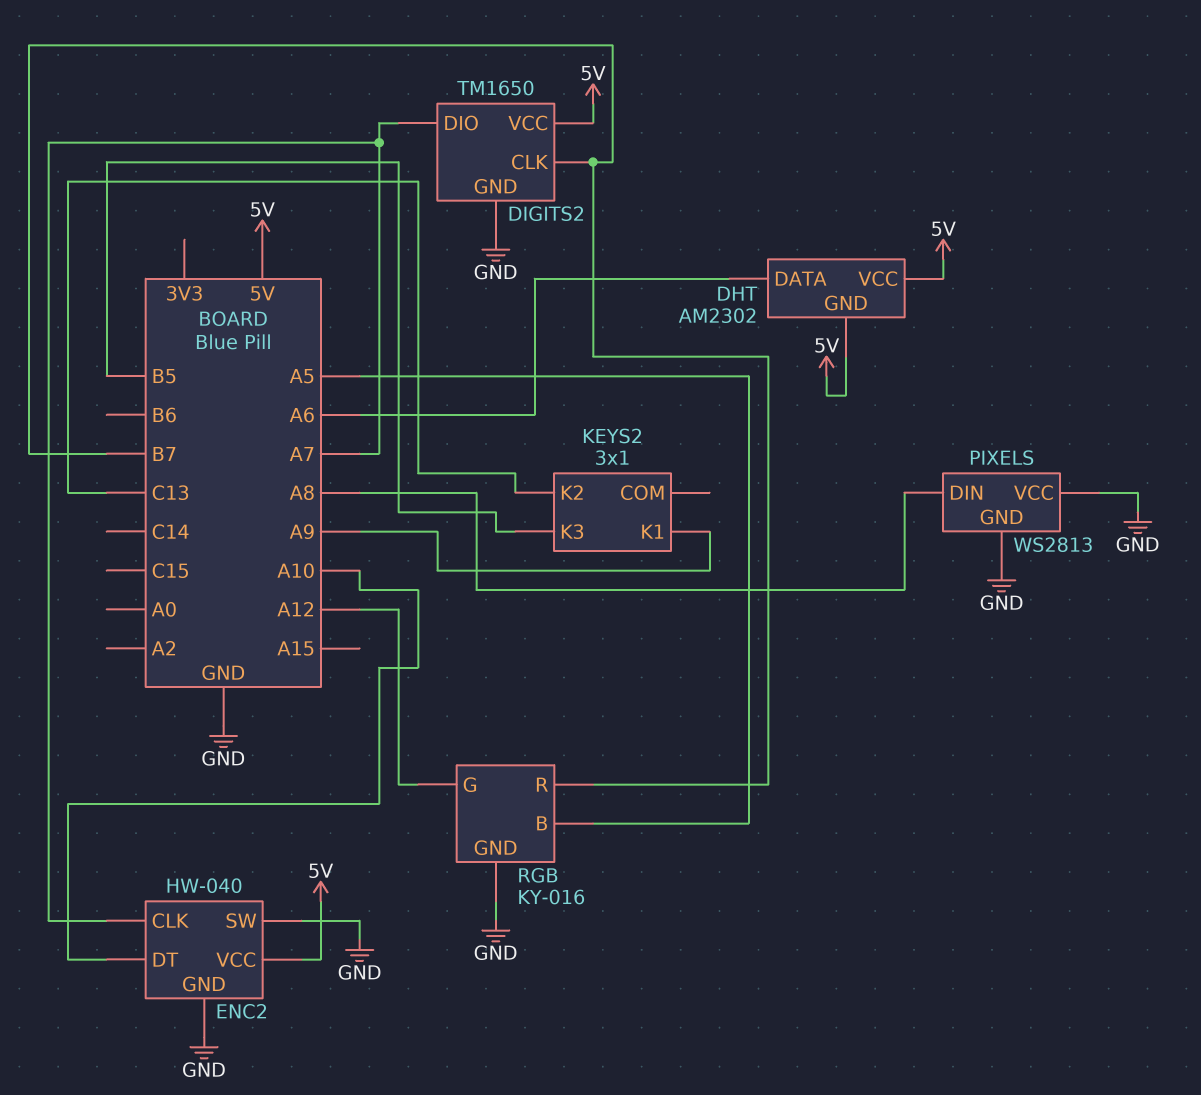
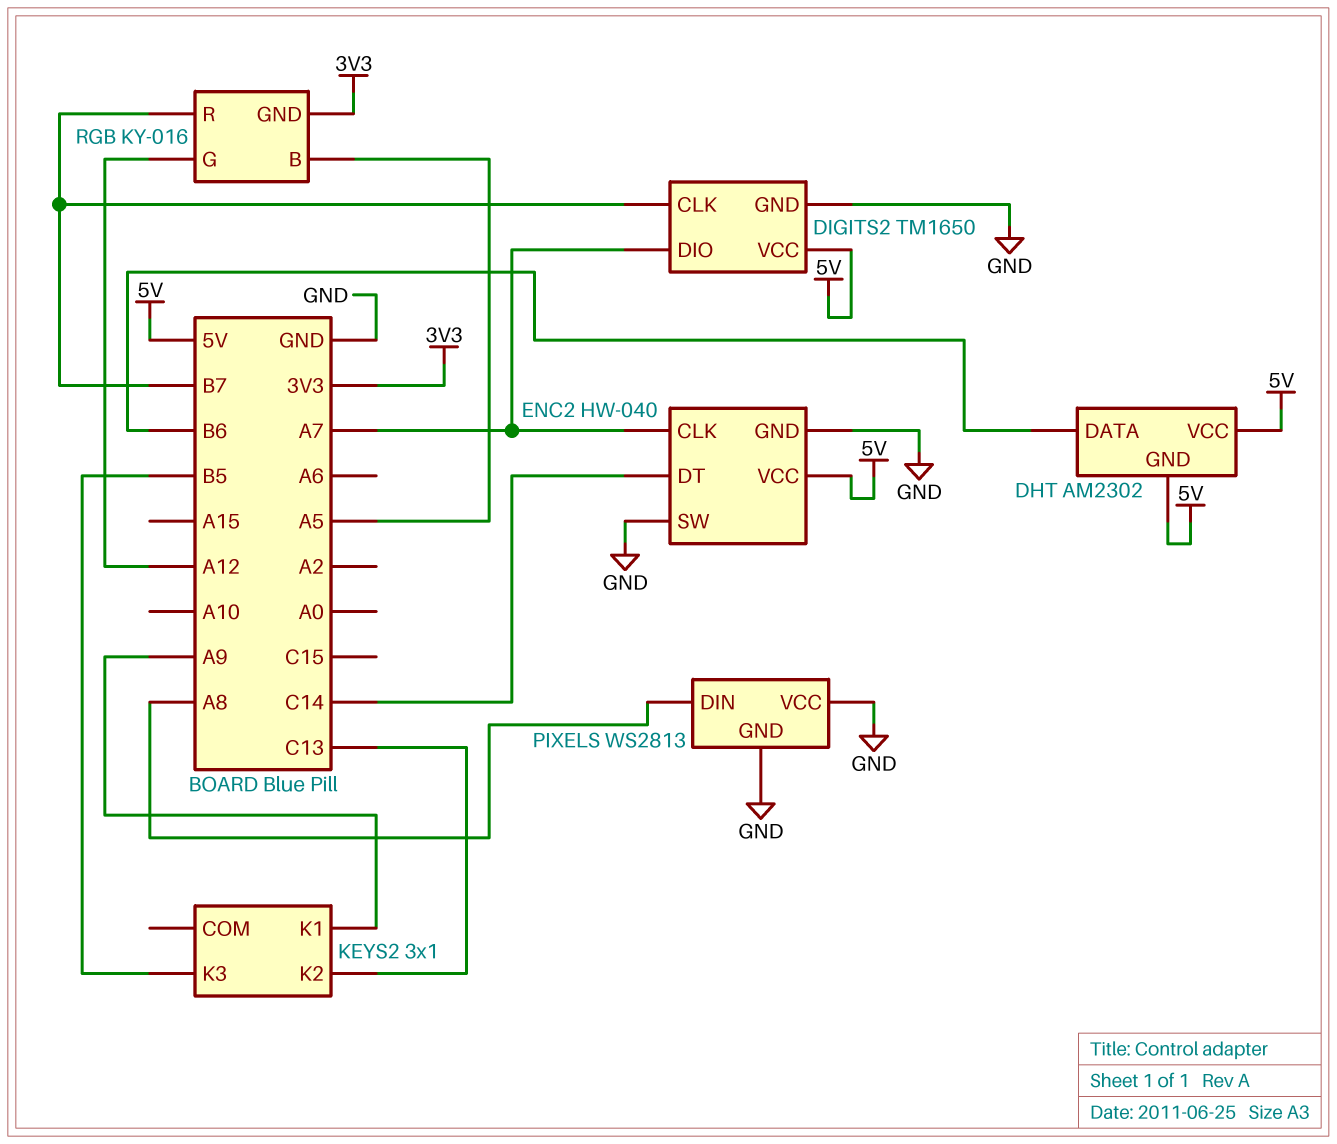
DHT pin DATA: A6 -> B6
ENC2 pin DT: A10 -> C14
RGB pin GND: GND -> 3V3

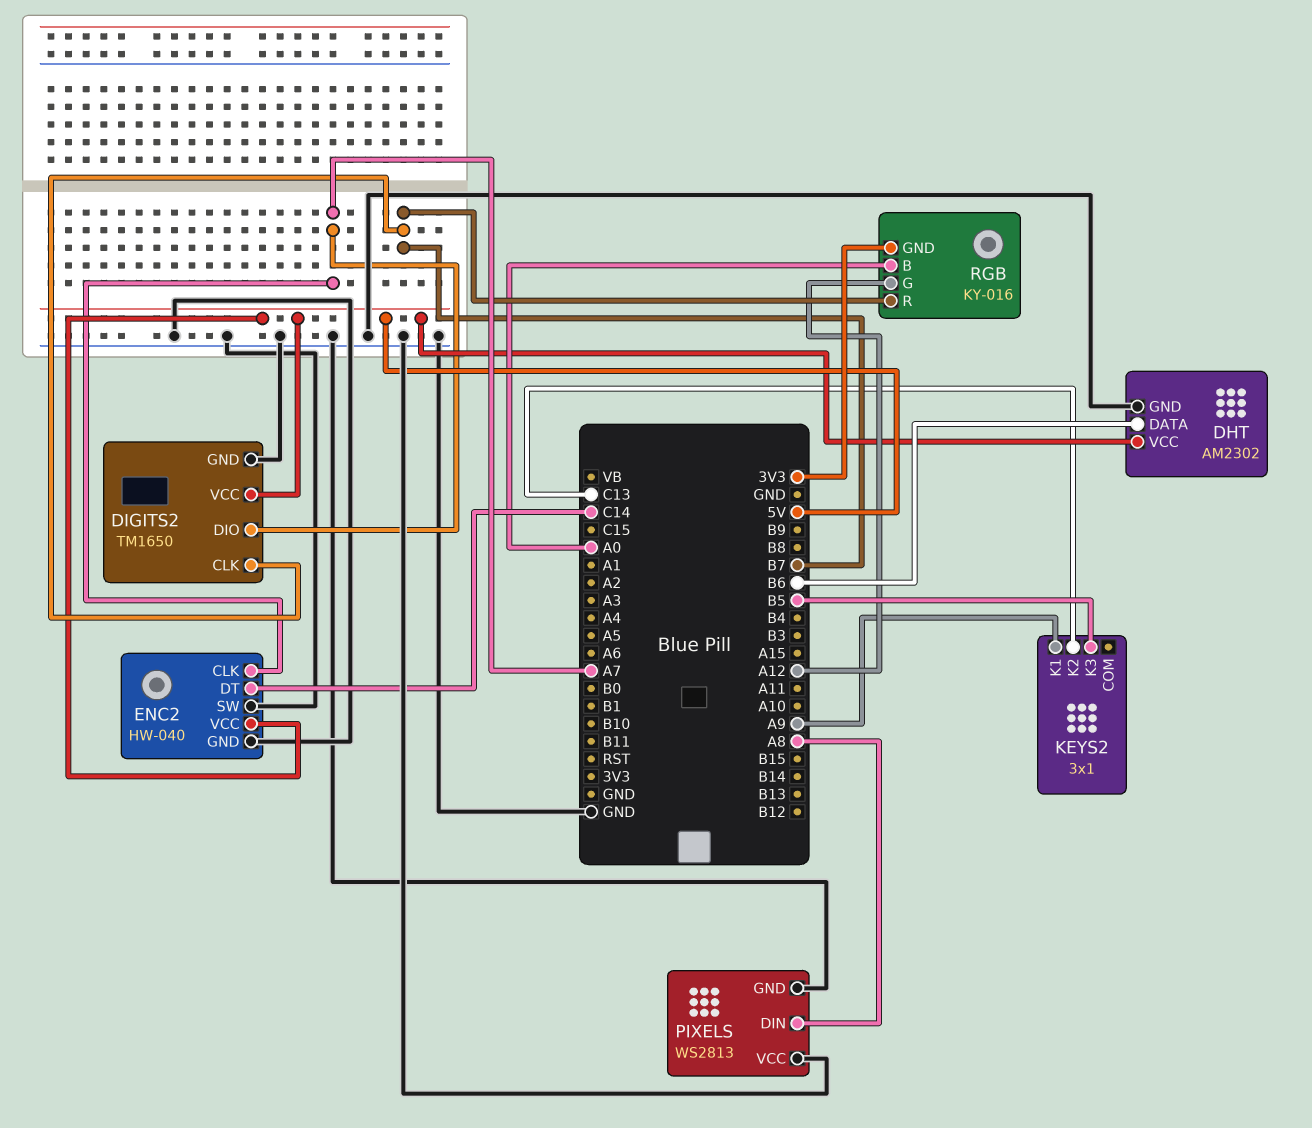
DHT pin GND: 5V -> GND
RGB pin B: A5 -> A0

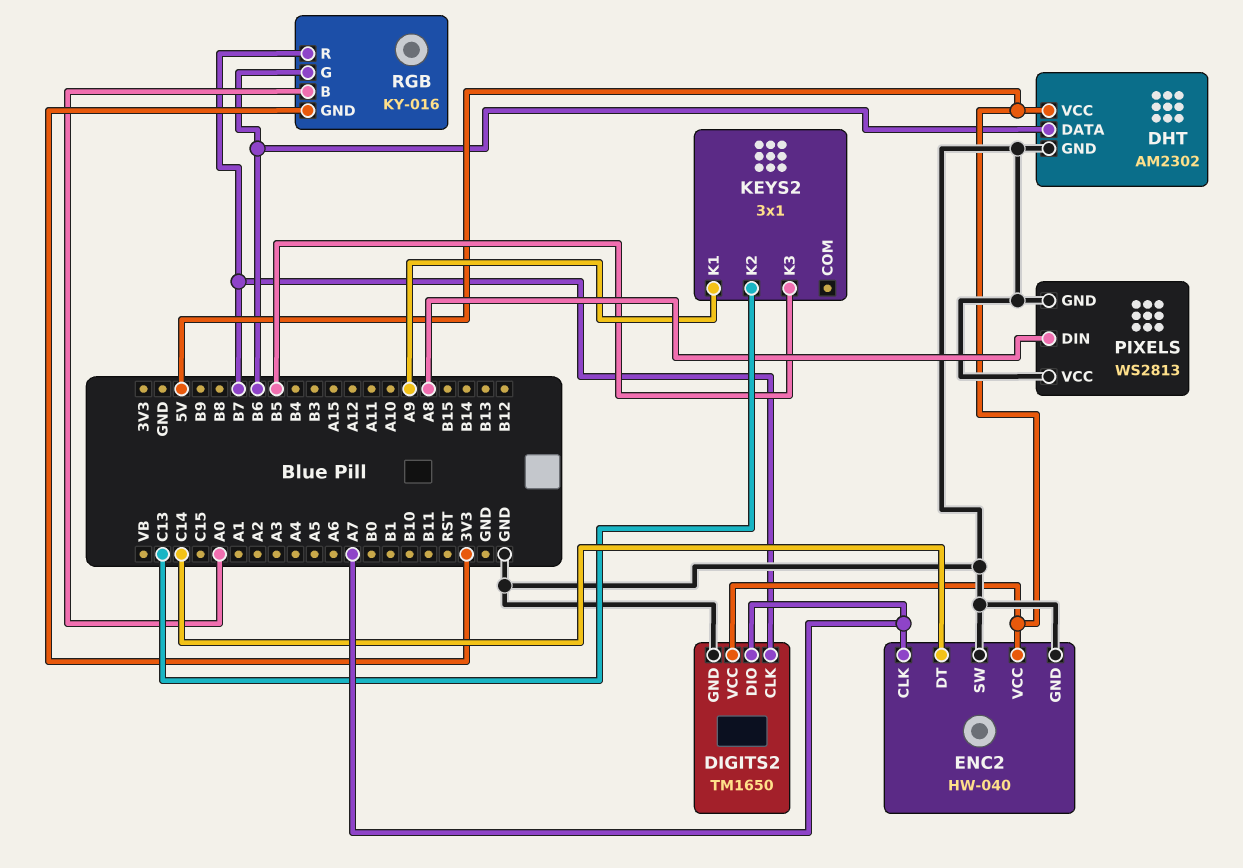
RGB pin G: A12 -> B6

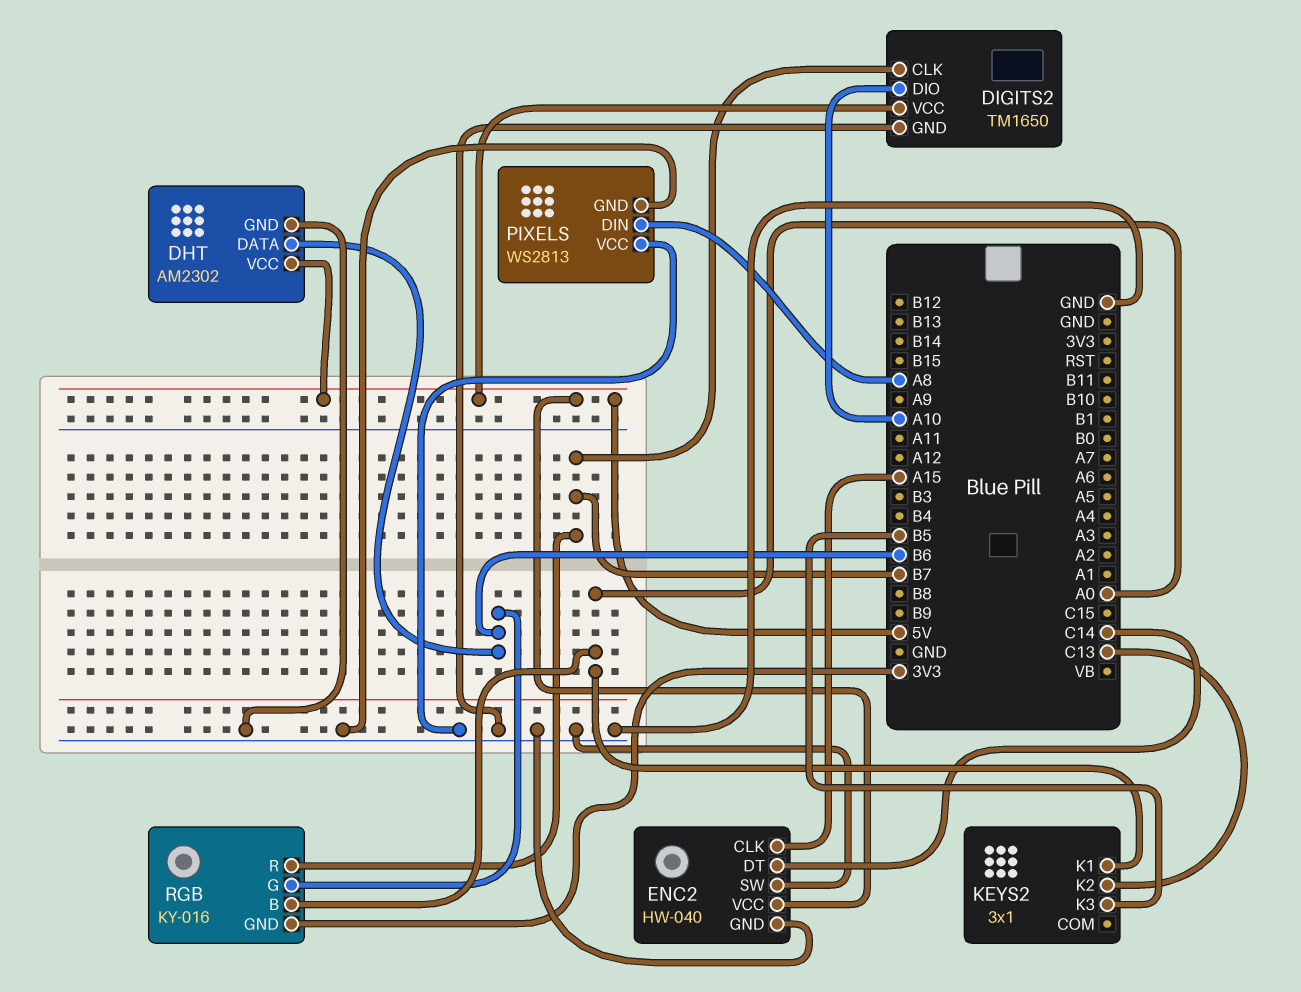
DIGITS2 pin DIO: A7 -> A10
ENC2 pin CLK: A7 -> A15
KEYS2 pin K1: A9 -> A0

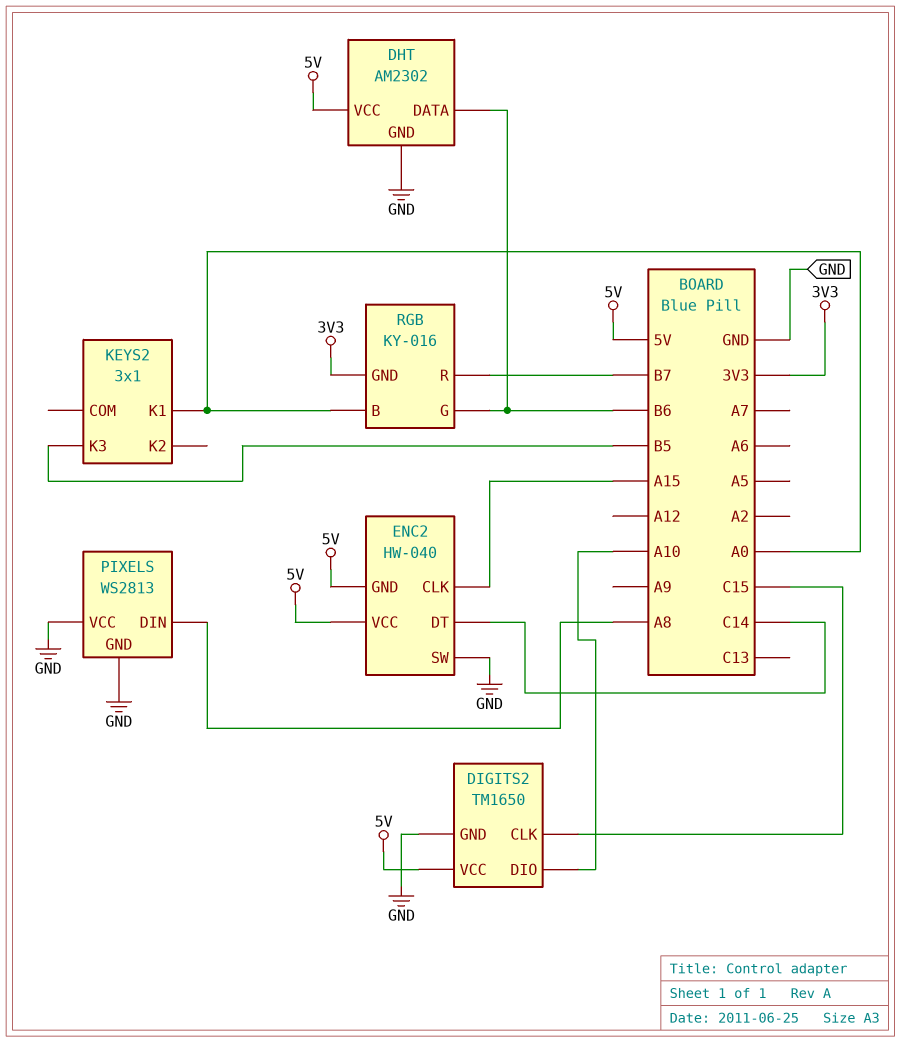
DIGITS2 pin CLK: B7 -> C15
ENC2 pin GND: GND -> 5V
KEYS2 pin K2: C13 -> none

